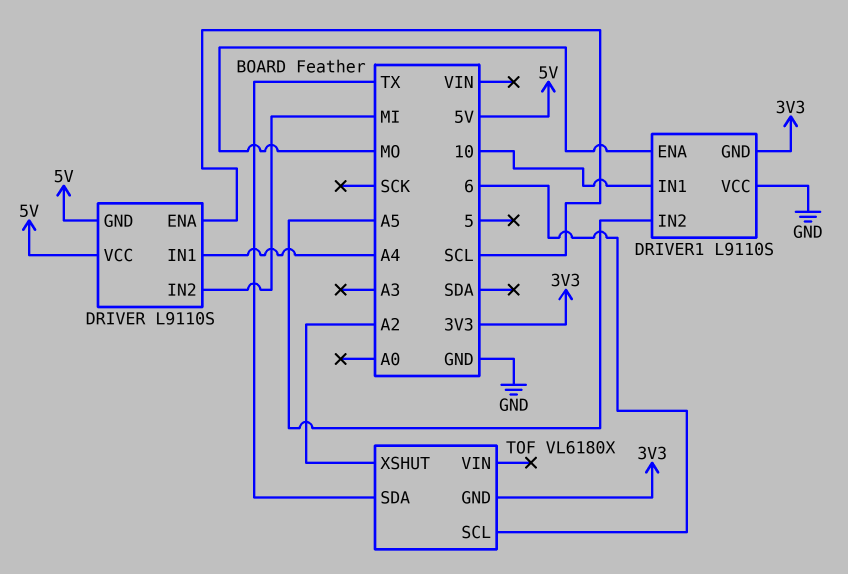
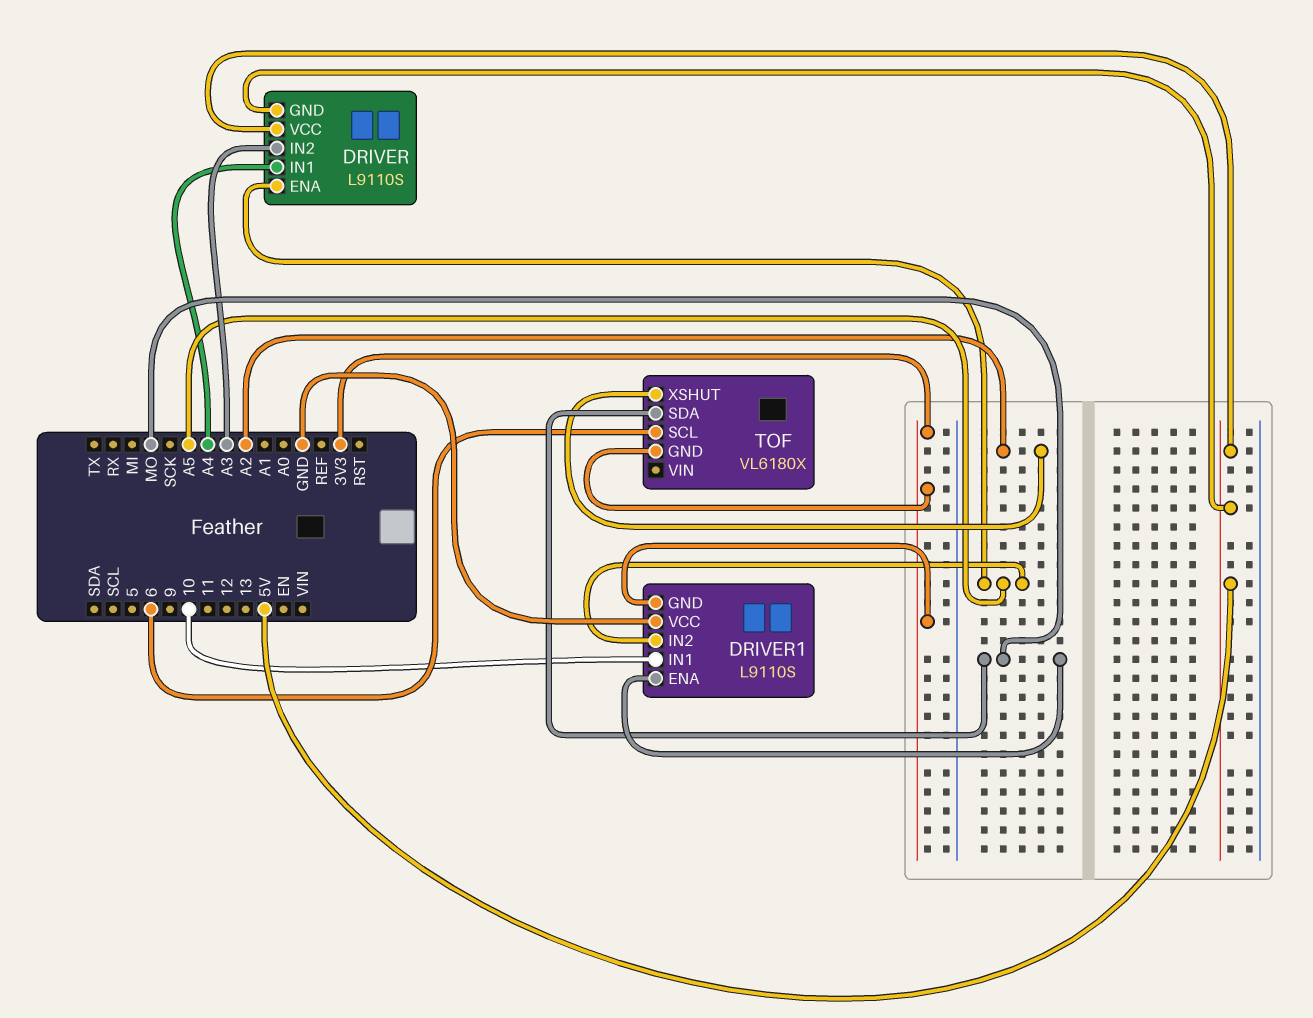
DRIVER pin ENA: SCL -> A5
DRIVER pin IN2: MI -> A3
TOF pin SDA: TX -> MO

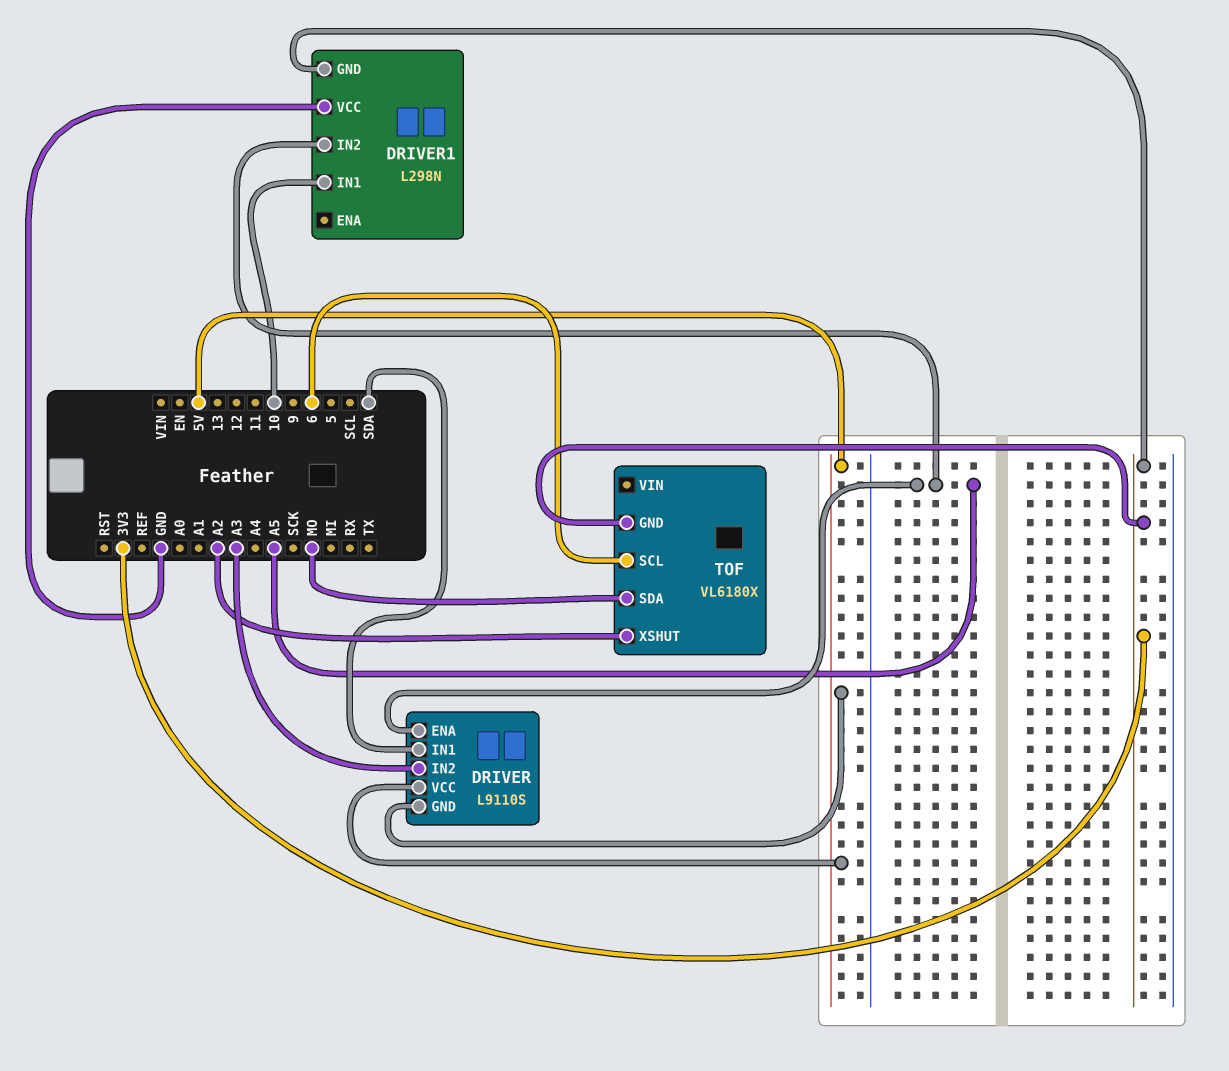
DRIVER pin IN1: A4 -> SDA
DRIVER1: L9110S -> L298N
DRIVER1 pin ENA: MO -> none

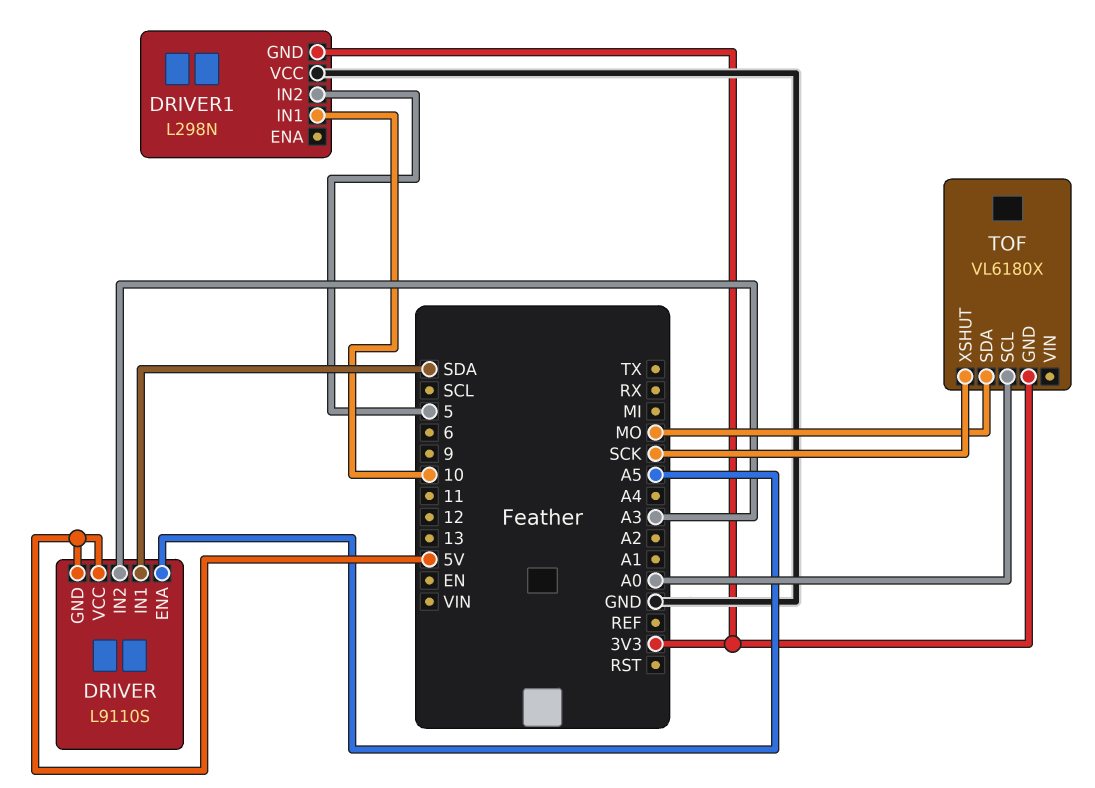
DRIVER1 pin IN2: A5 -> 5
TOF pin SCL: 6 -> A0
TOF pin XSHUT: A2 -> SCK

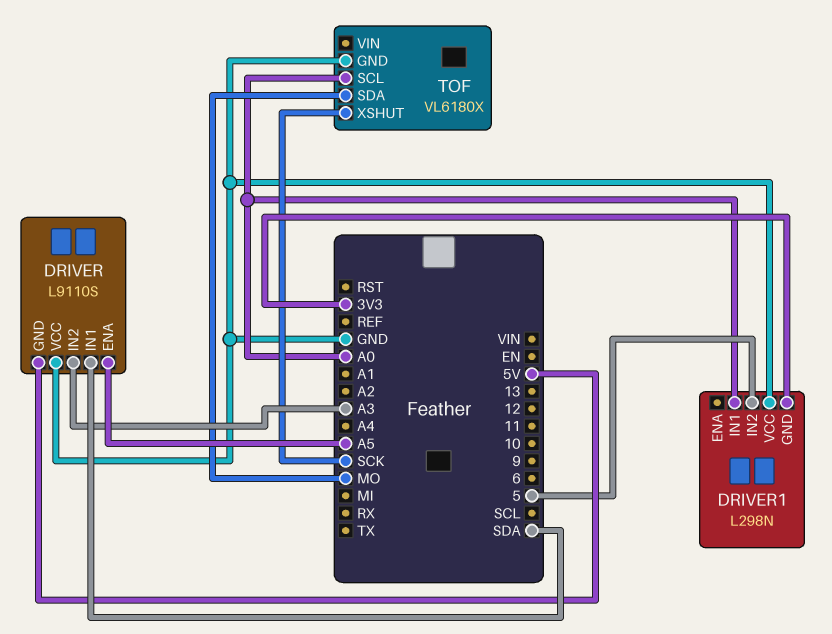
DRIVER pin VCC: 5V -> GND
DRIVER1 pin IN1: 10 -> A0
TOF pin GND: 3V3 -> GND

